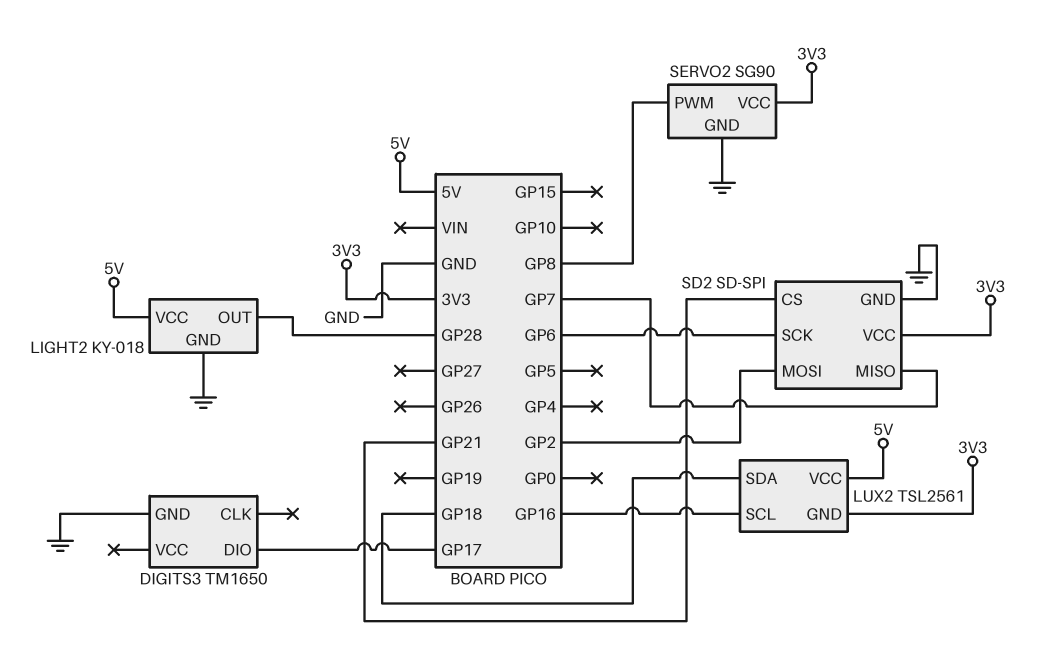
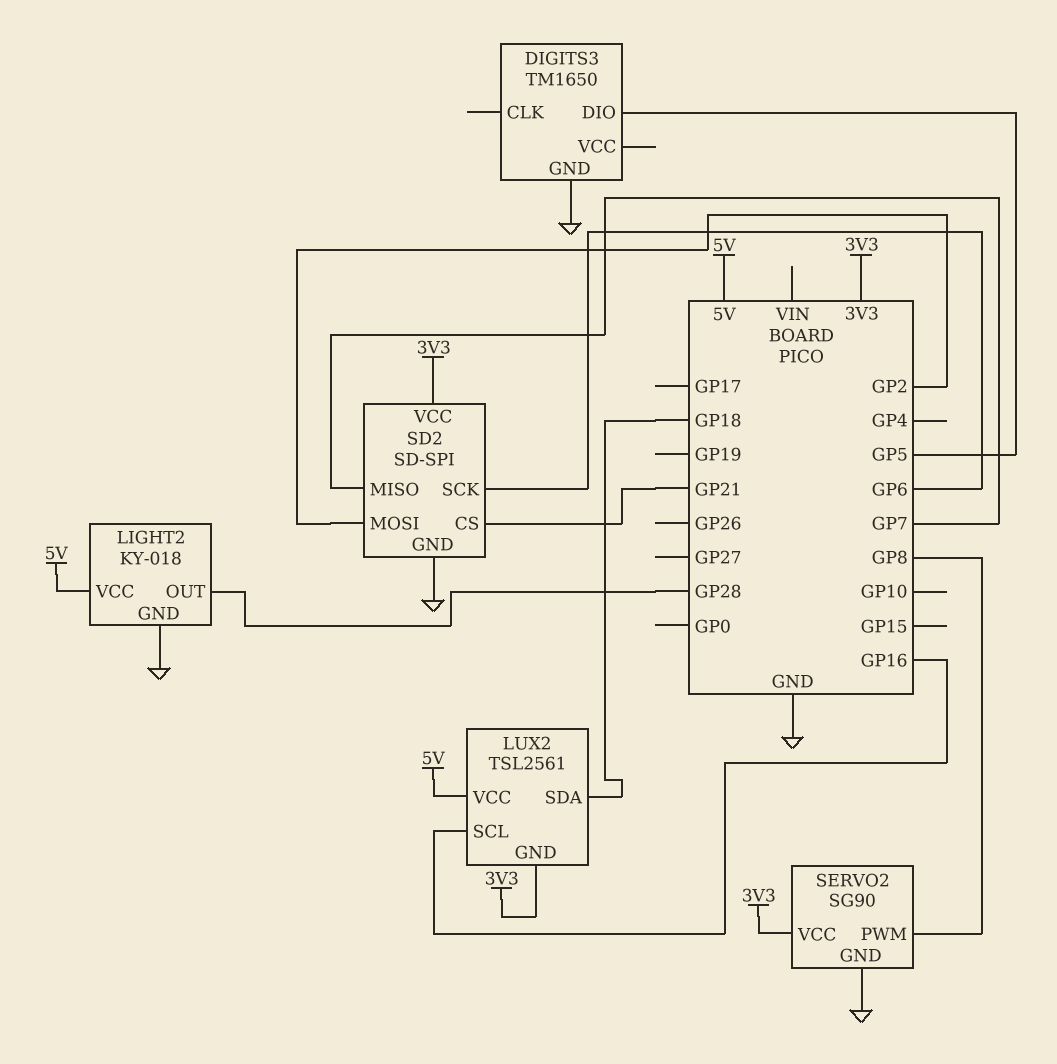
DIGITS3 pin DIO: GP17 -> GP5

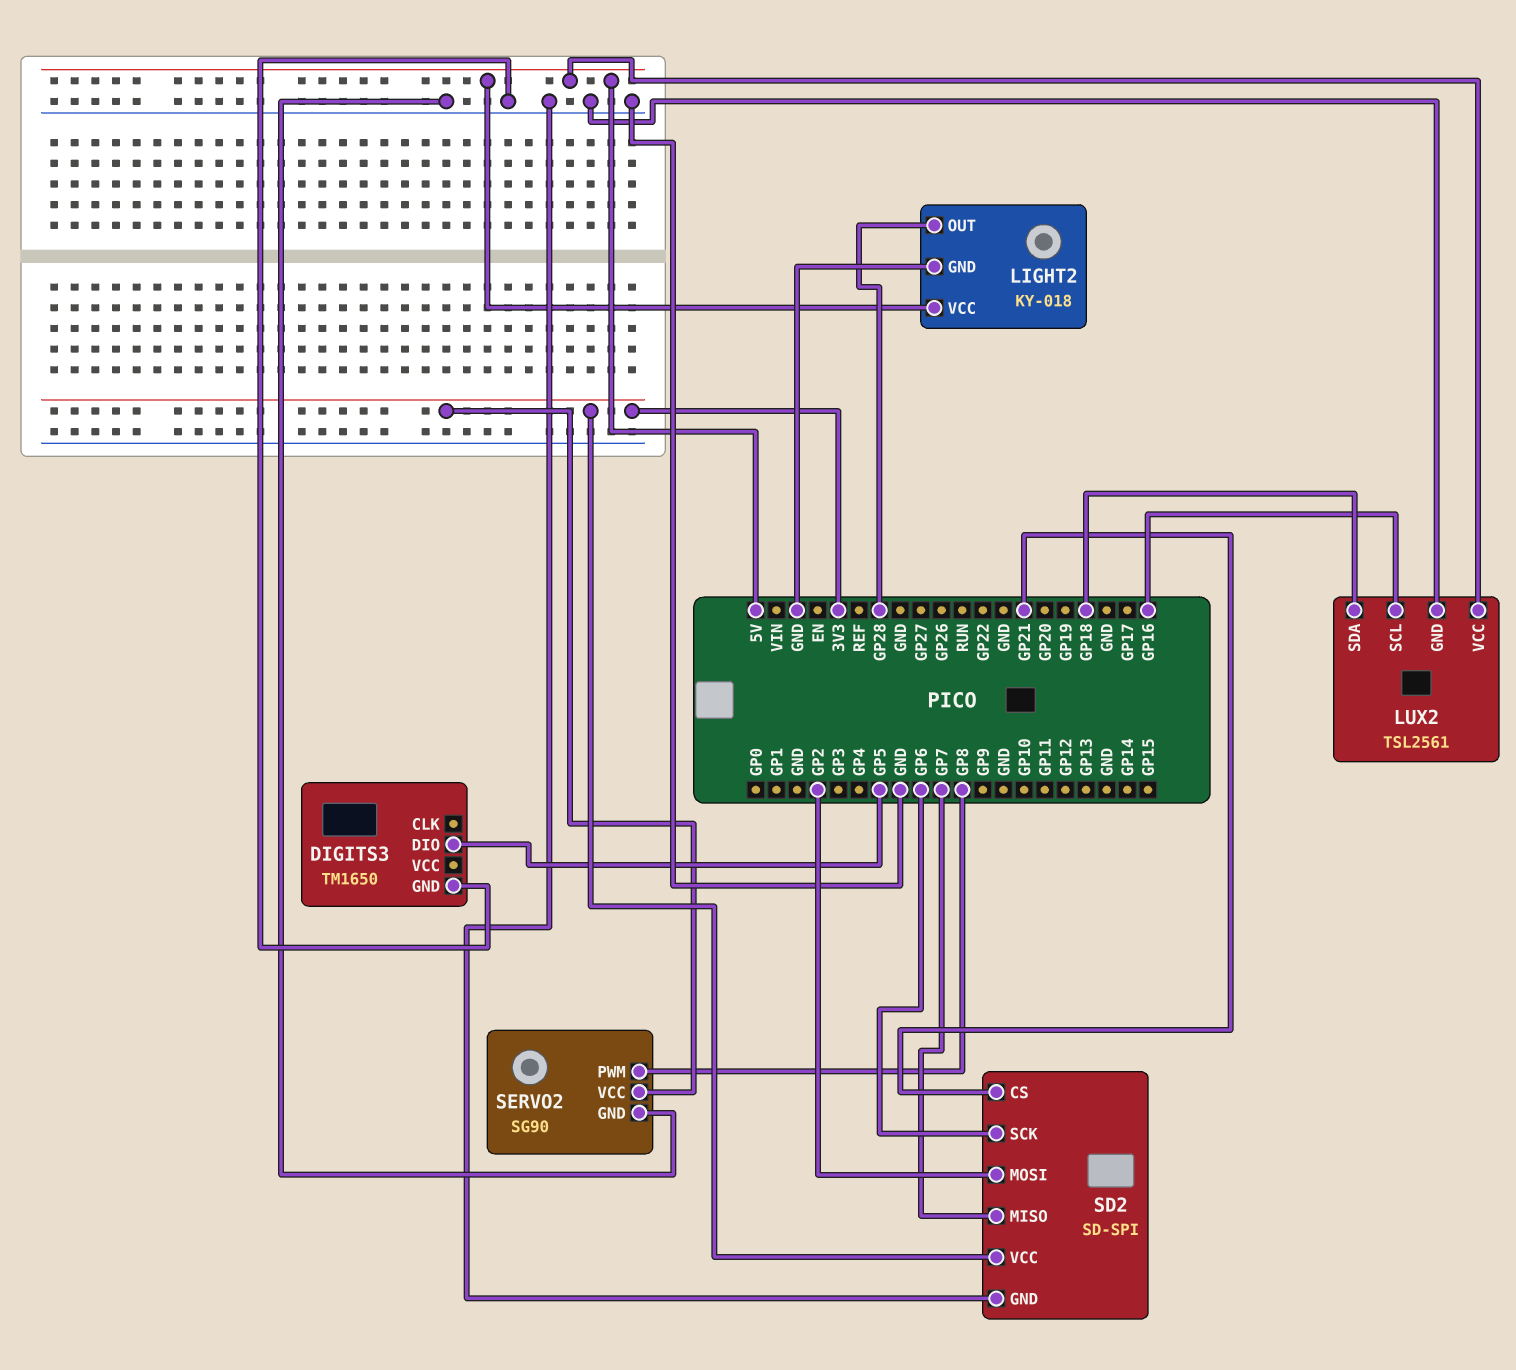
LUX2 pin GND: 3V3 -> GND

